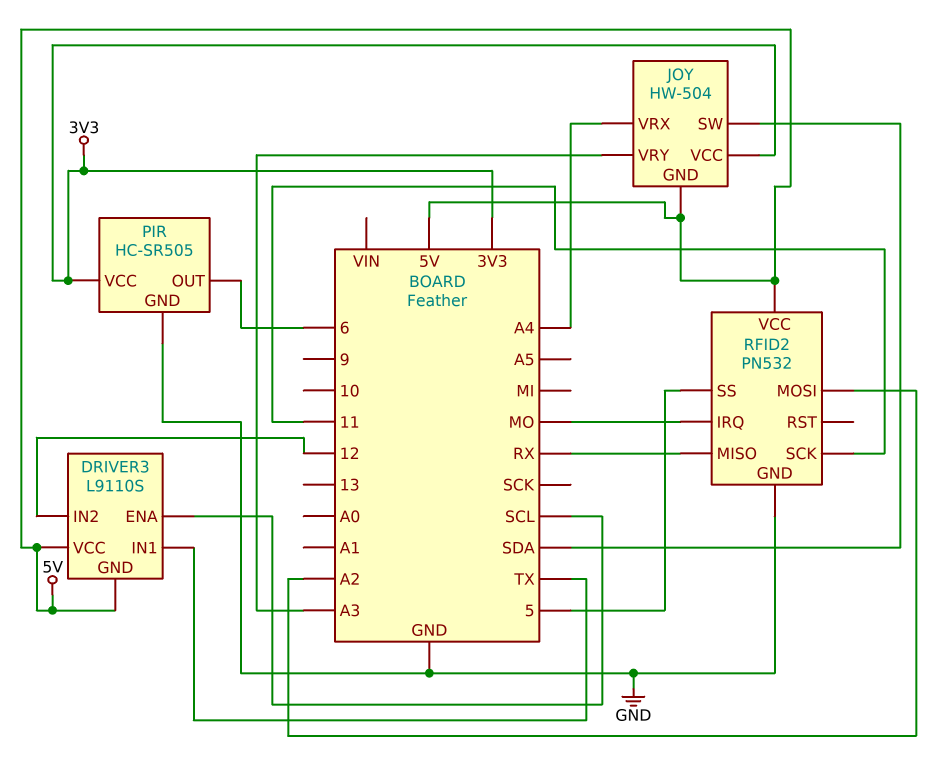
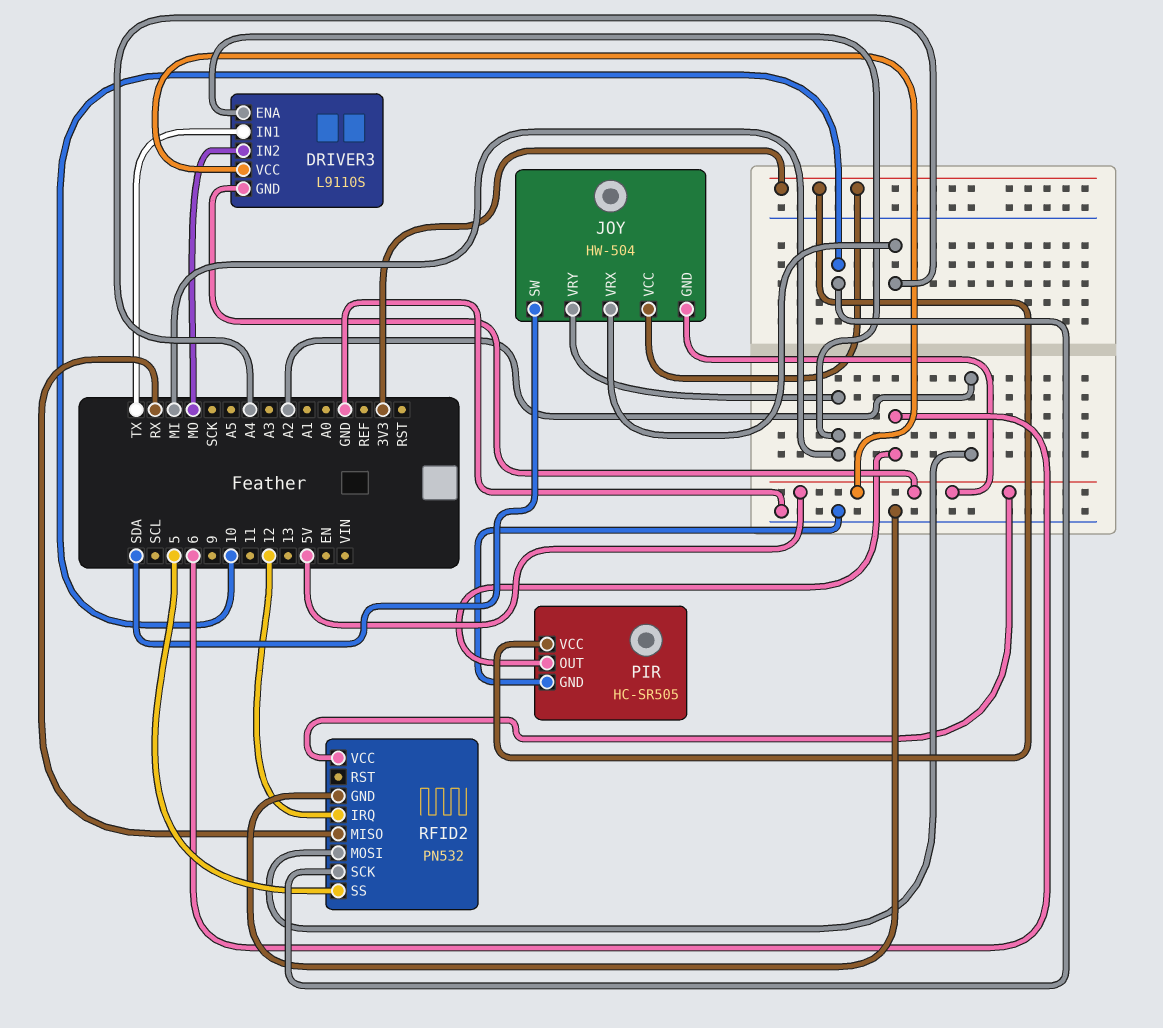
DRIVER3 pin ENA: SCL -> MI
DRIVER3 pin IN2: 12 -> MO
JOY pin VRY: A3 -> MI
RFID2 pin IRQ: MO -> 12
RFID2 pin SCK: 11 -> 10

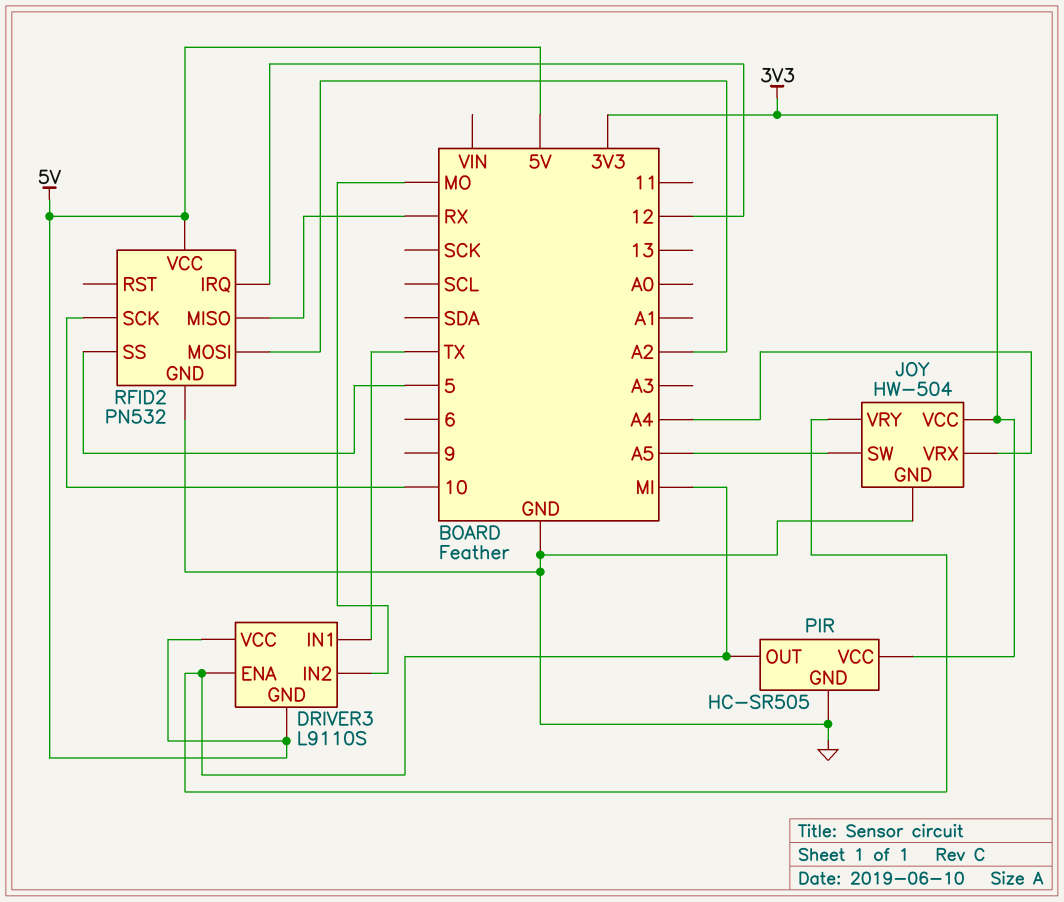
JOY pin GND: 5V -> GND
JOY pin SW: SDA -> A5
PIR pin OUT: 6 -> MI

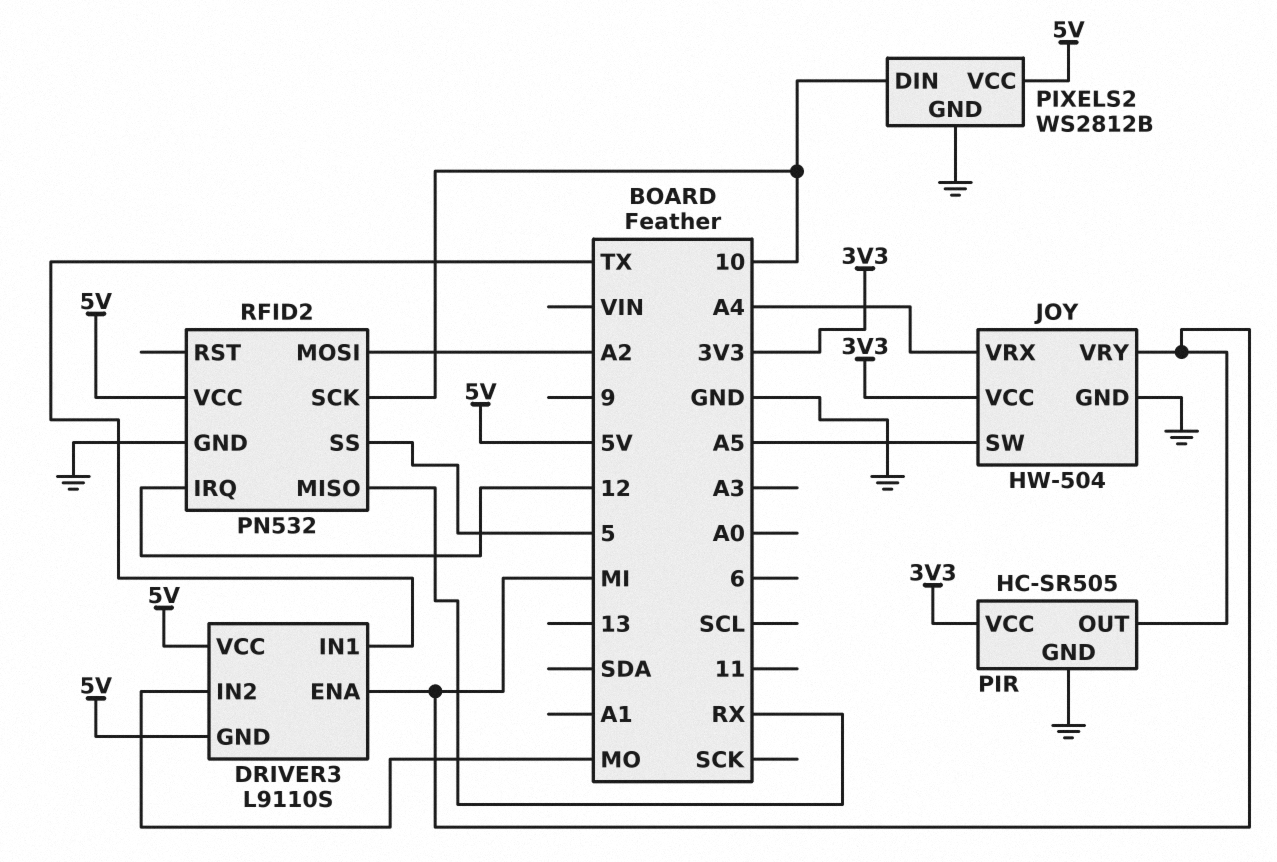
PIXELS2: none -> WS2812B
PIXELS2 pin DIN: none -> 10
PIXELS2 pin GND: none -> GND
PIXELS2 pin VCC: none -> 5V

